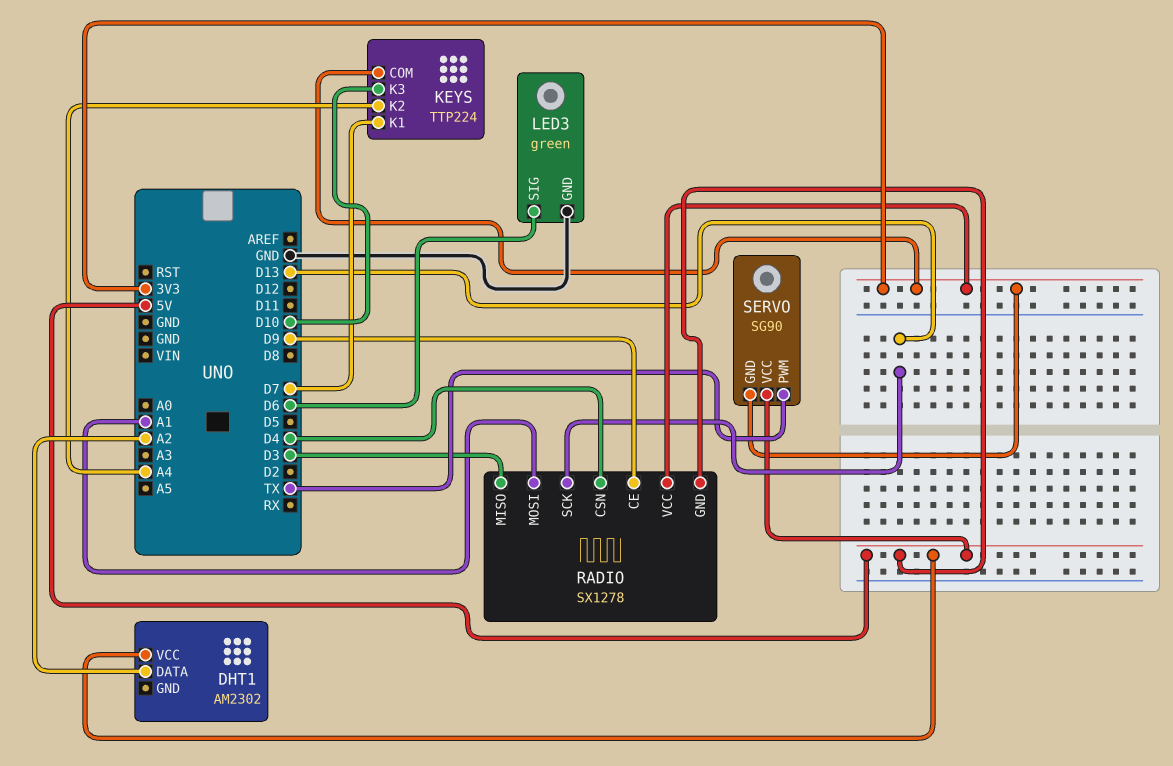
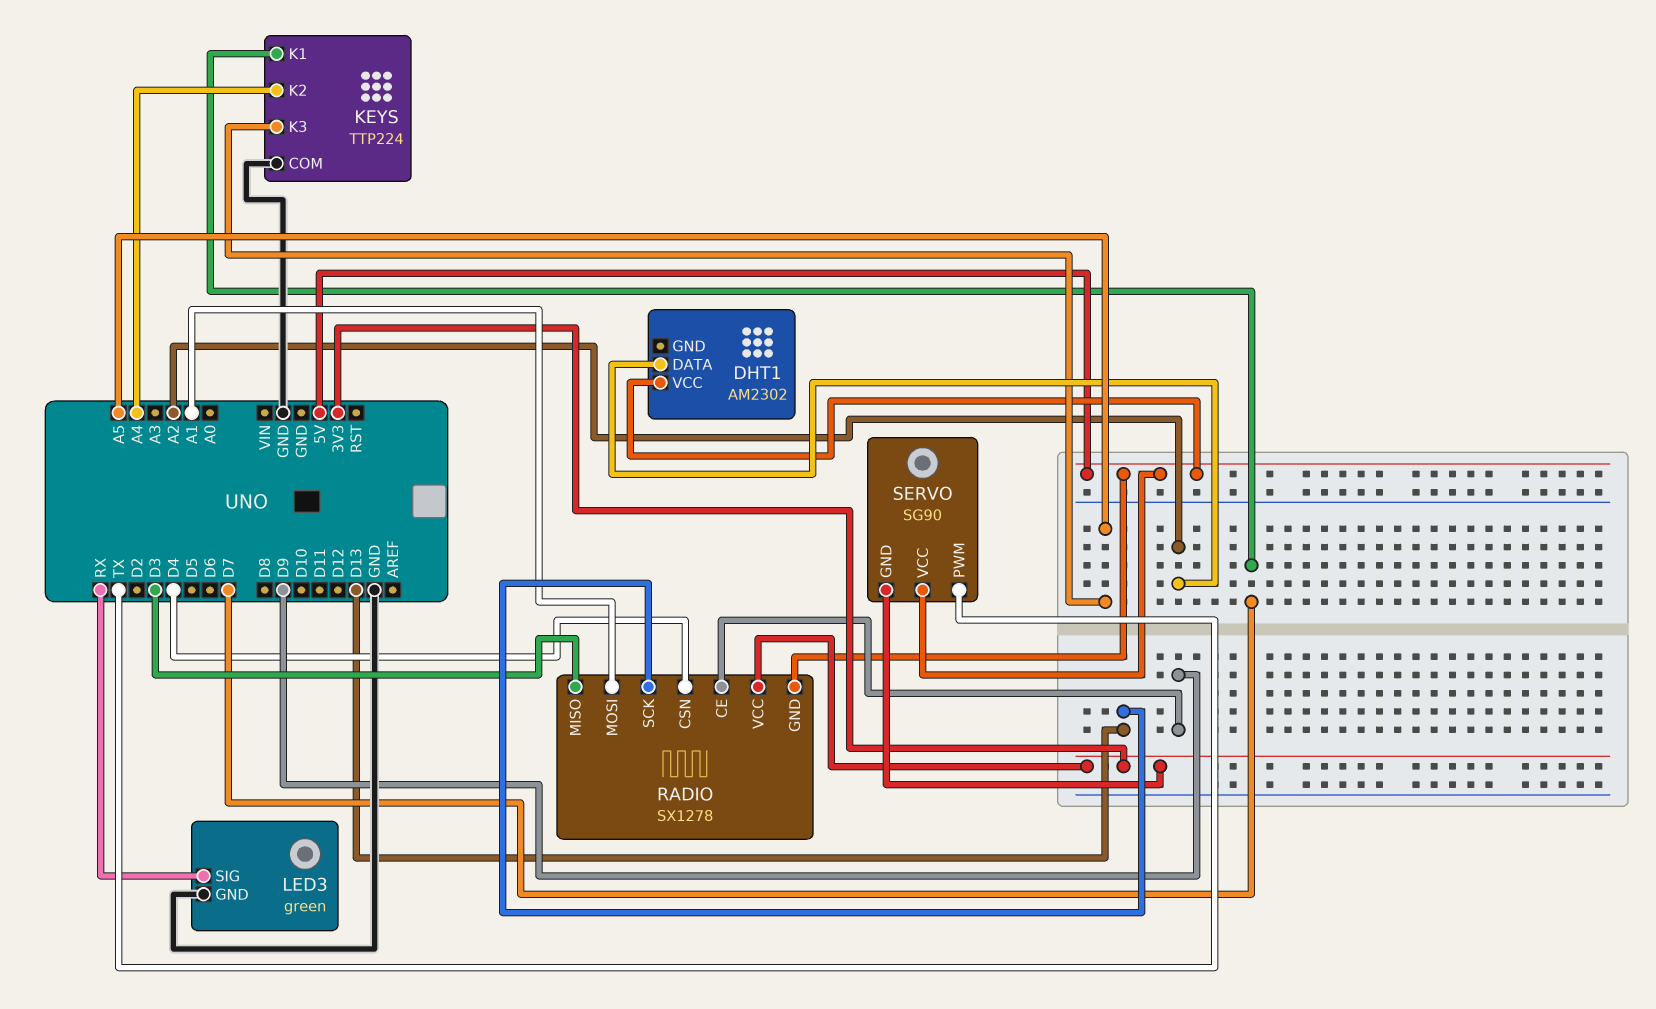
KEYS pin COM: 3V3 -> GND
KEYS pin K3: D10 -> A5
LED3 pin SIG: D6 -> RX

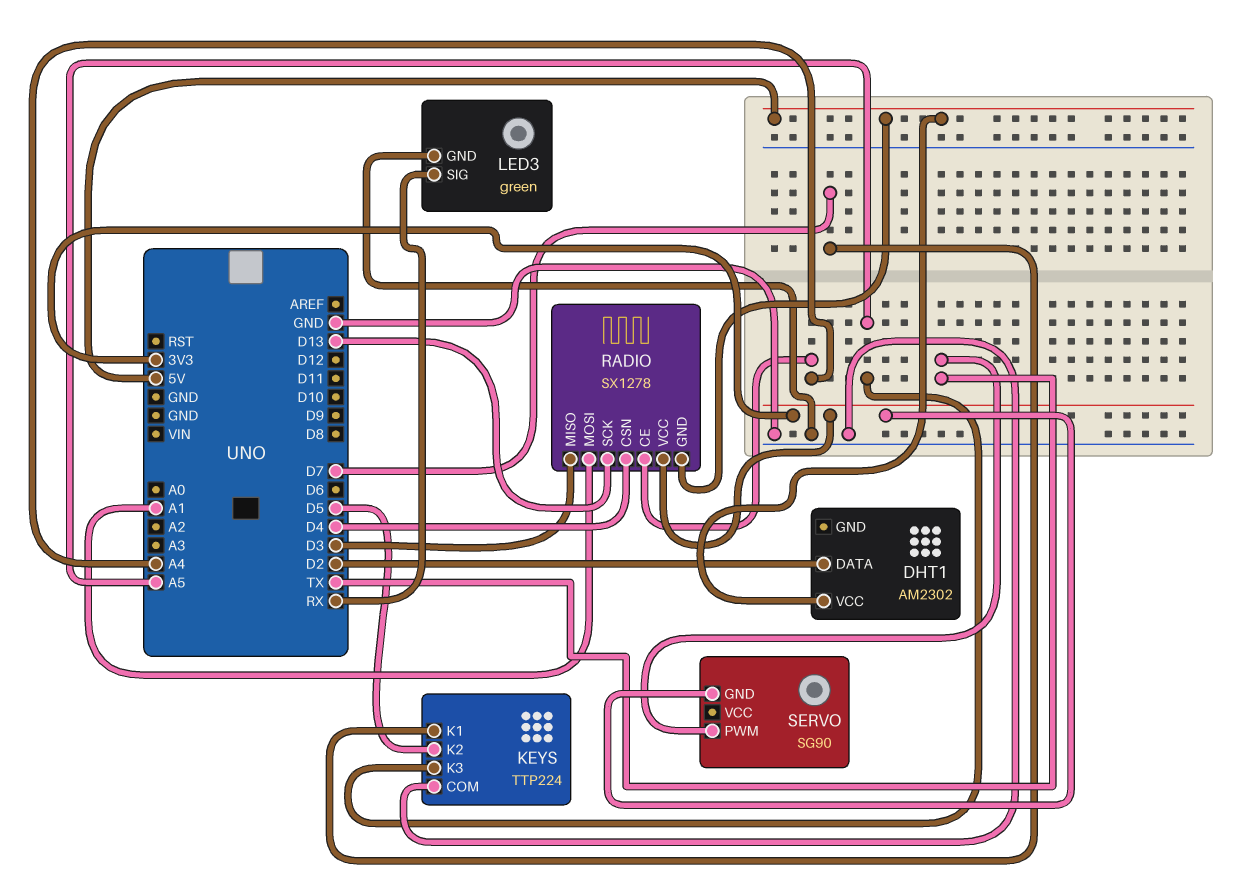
DHT1 pin DATA: A2 -> D2
KEYS pin K2: A4 -> D5
RADIO pin CE: D9 -> A4
SERVO pin VCC: 5V -> none

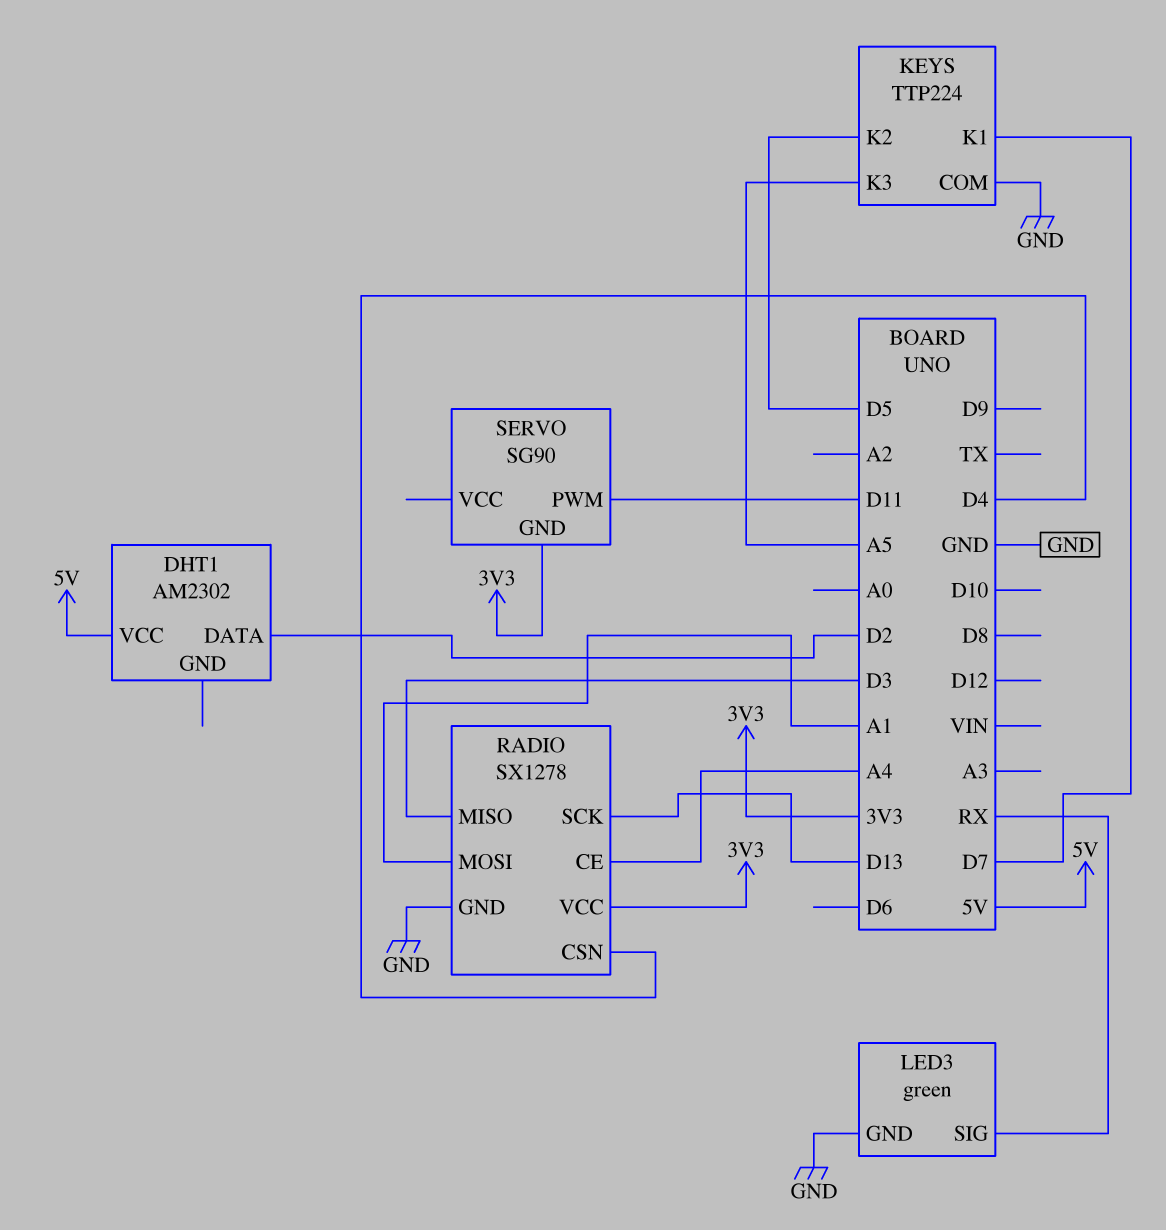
RADIO pin GND: 5V -> GND
SERVO pin PWM: TX -> D11

